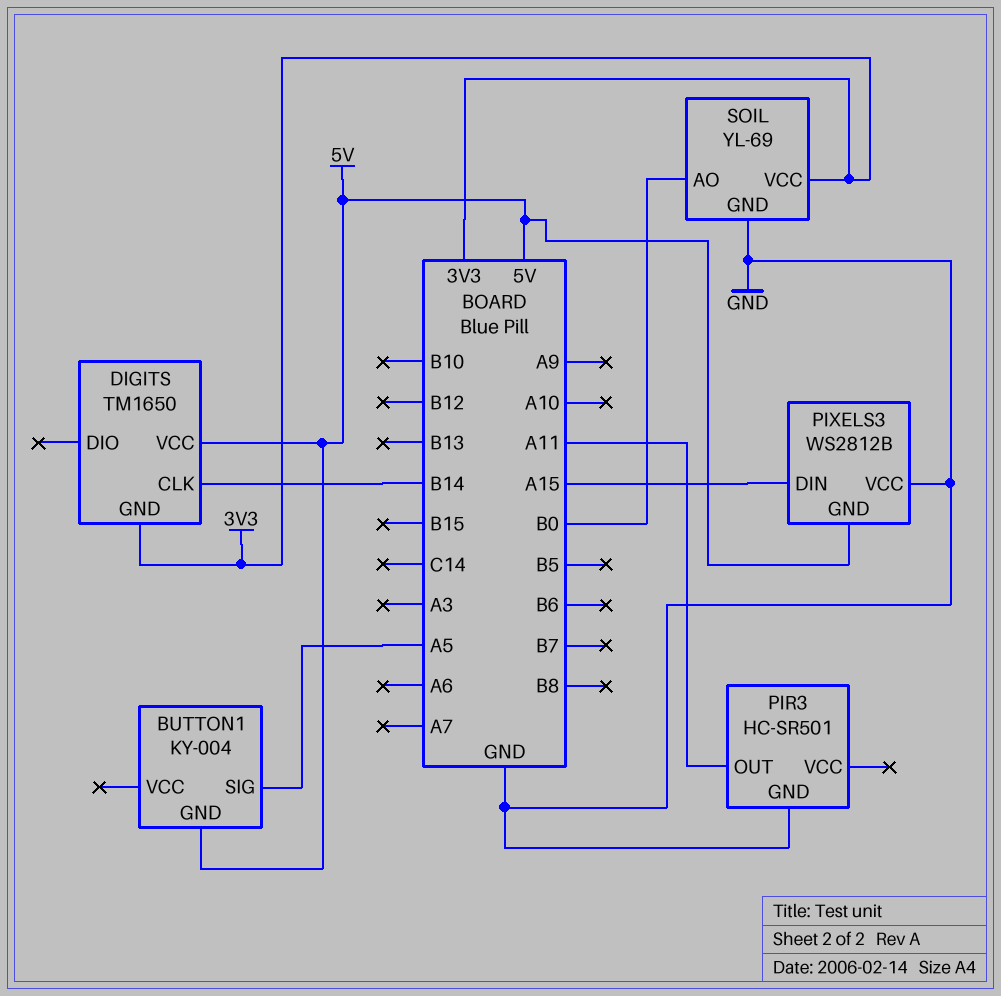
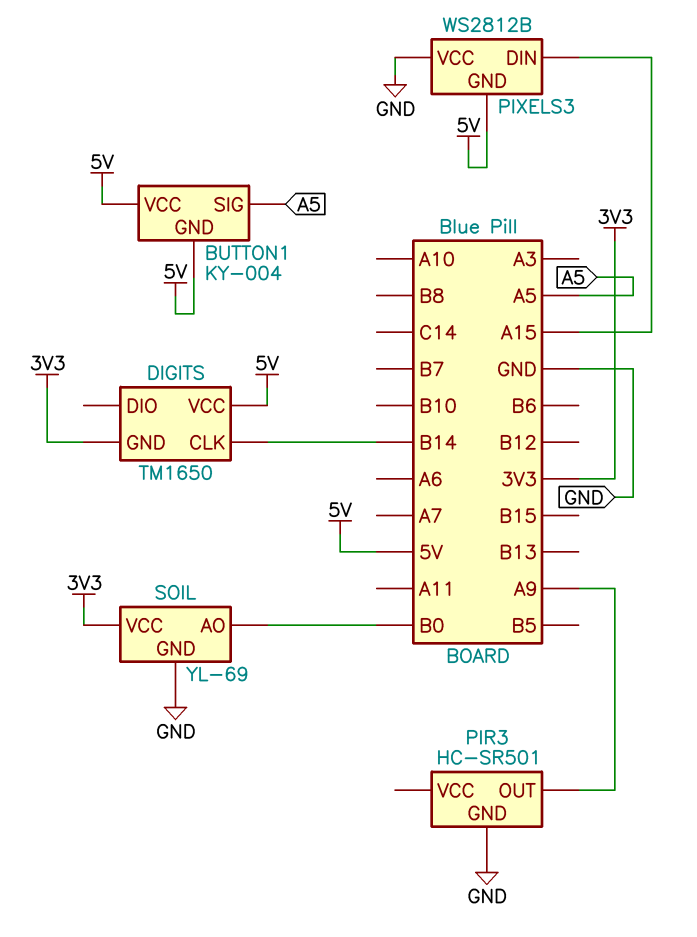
BUTTON1 pin VCC: none -> 5V
PIR3 pin OUT: A11 -> A9

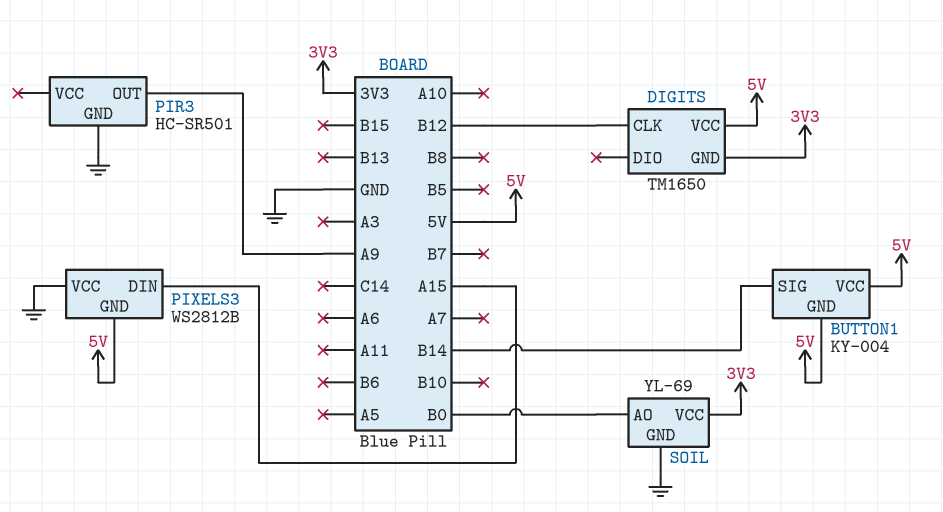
BUTTON1 pin SIG: A5 -> B14
DIGITS pin CLK: B14 -> B12

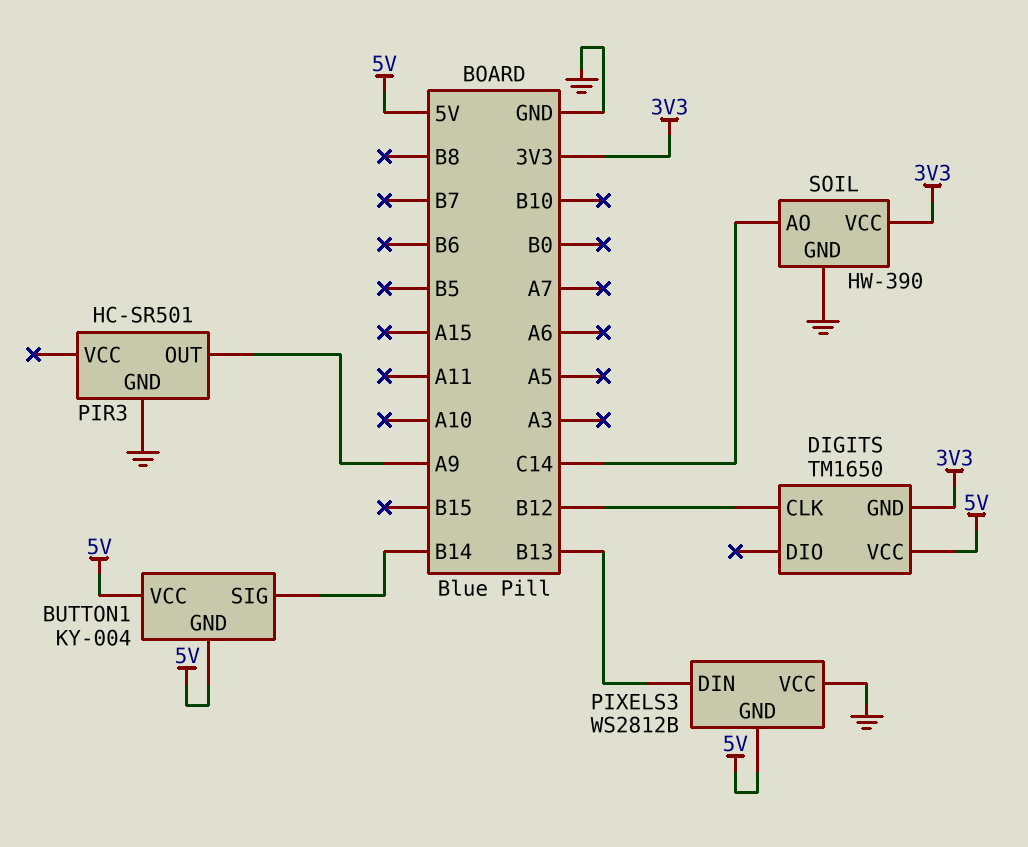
PIXELS3 pin DIN: A15 -> B13
SOIL: YL-69 -> HW-390
SOIL pin AO: B0 -> C14

